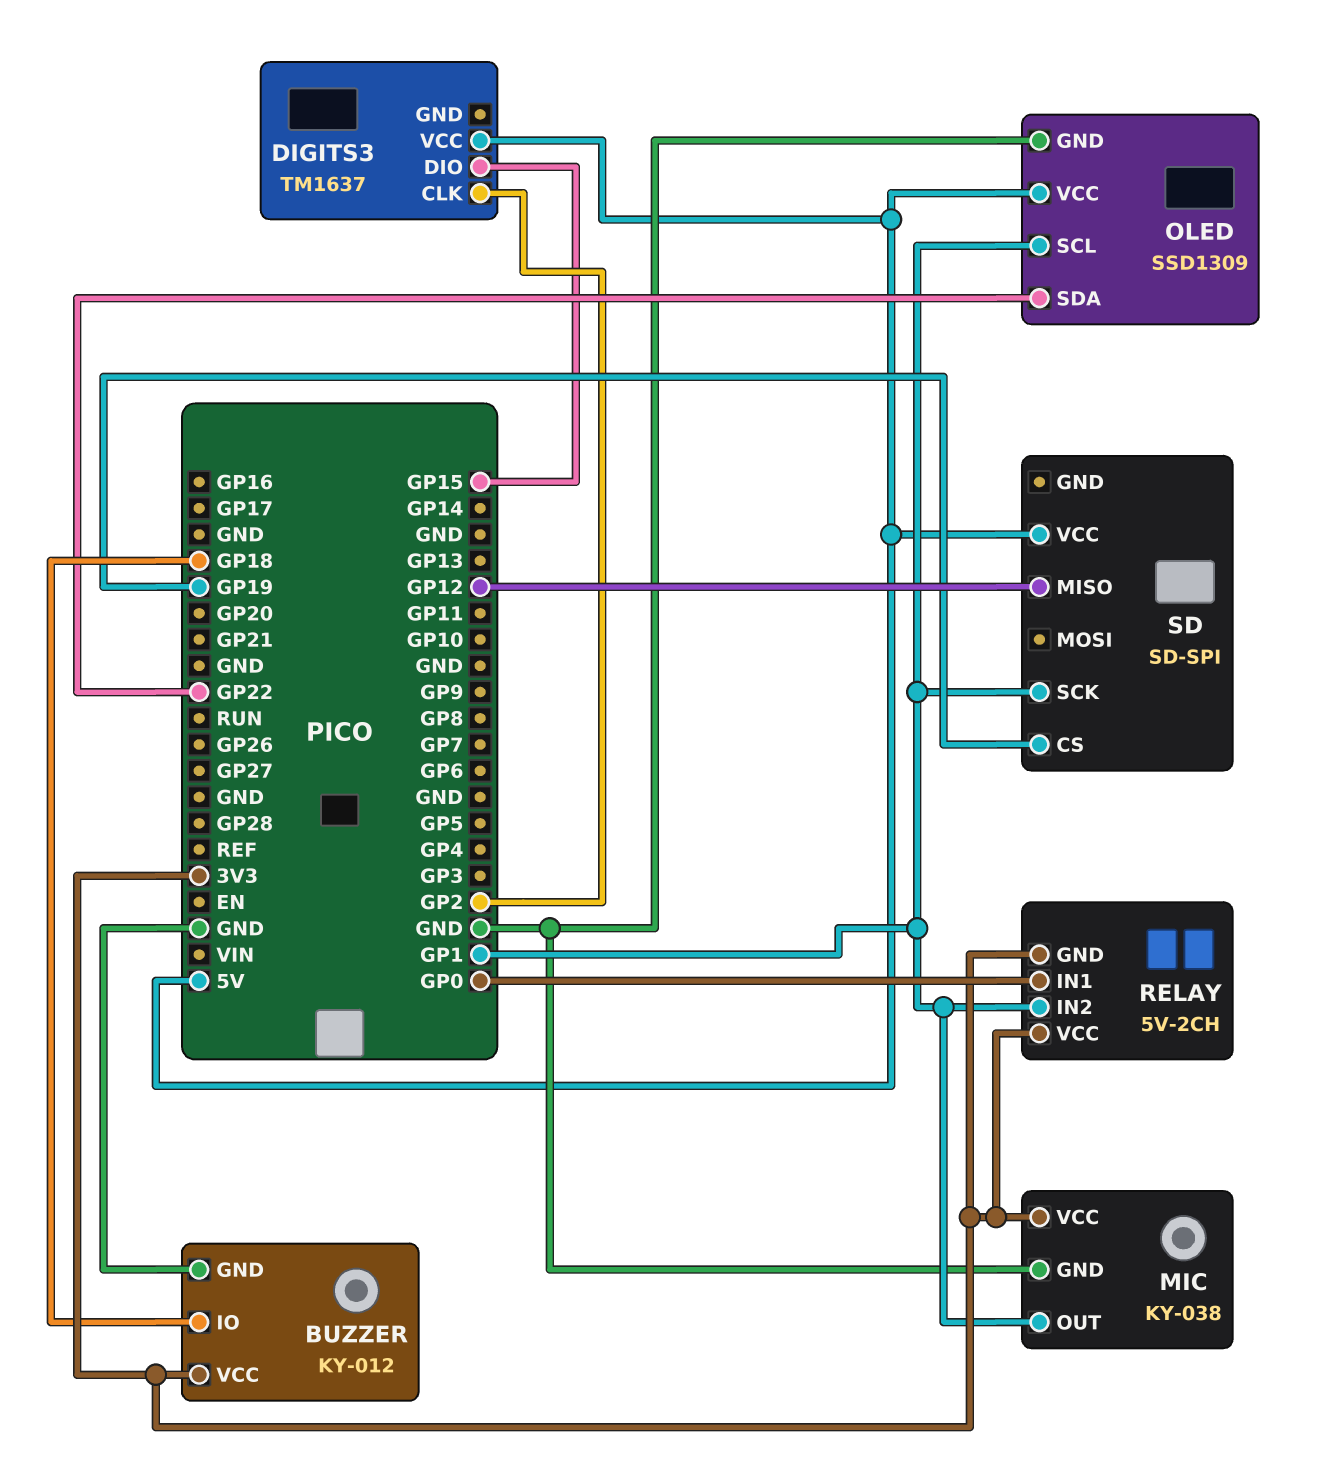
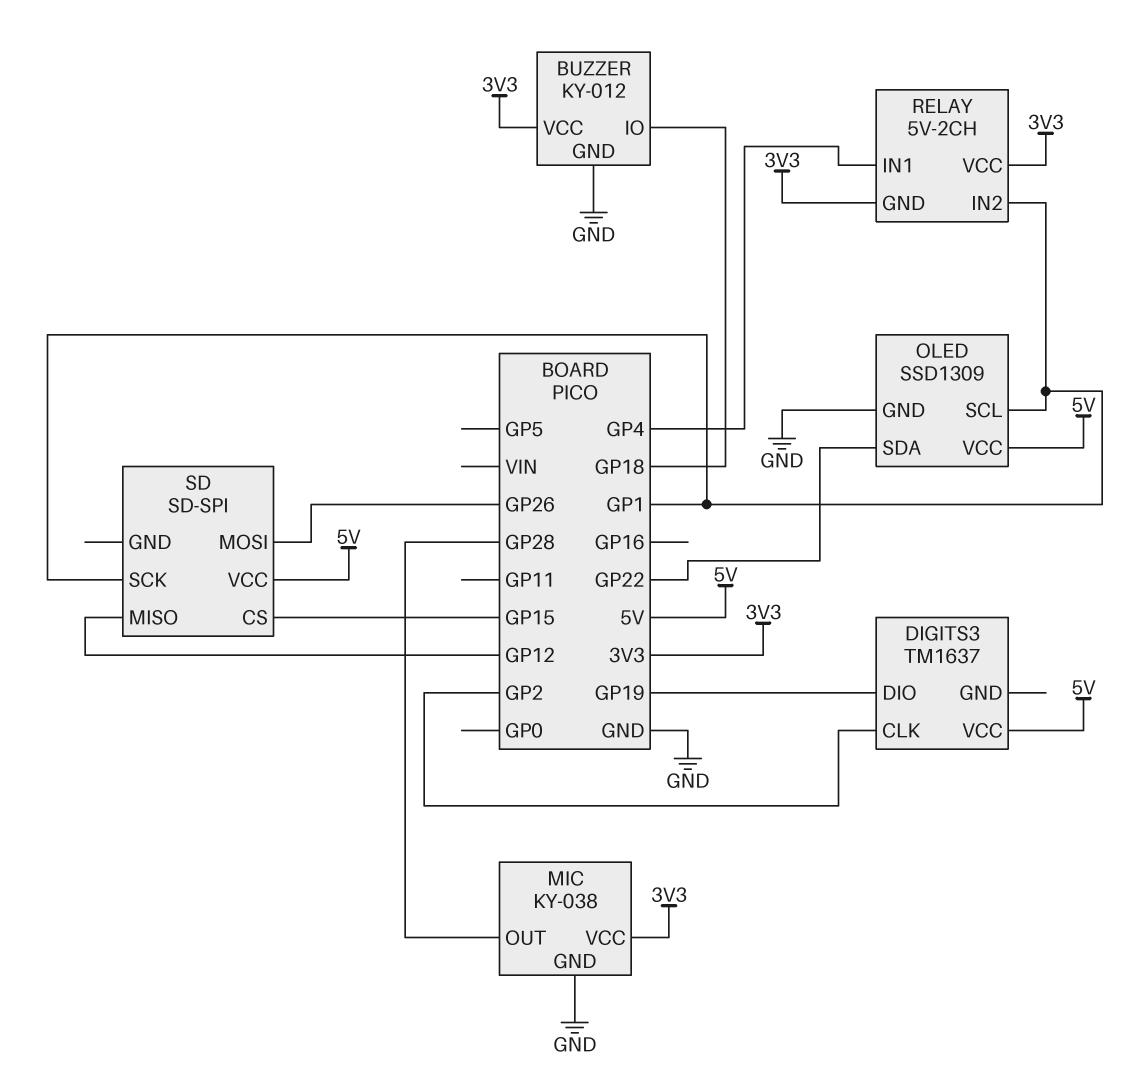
DIGITS3 pin DIO: GP15 -> GP19
MIC pin OUT: GP1 -> GP28
RELAY pin IN1: GP0 -> GP4
SD pin CS: GP19 -> GP15
SD pin MOSI: none -> GP26

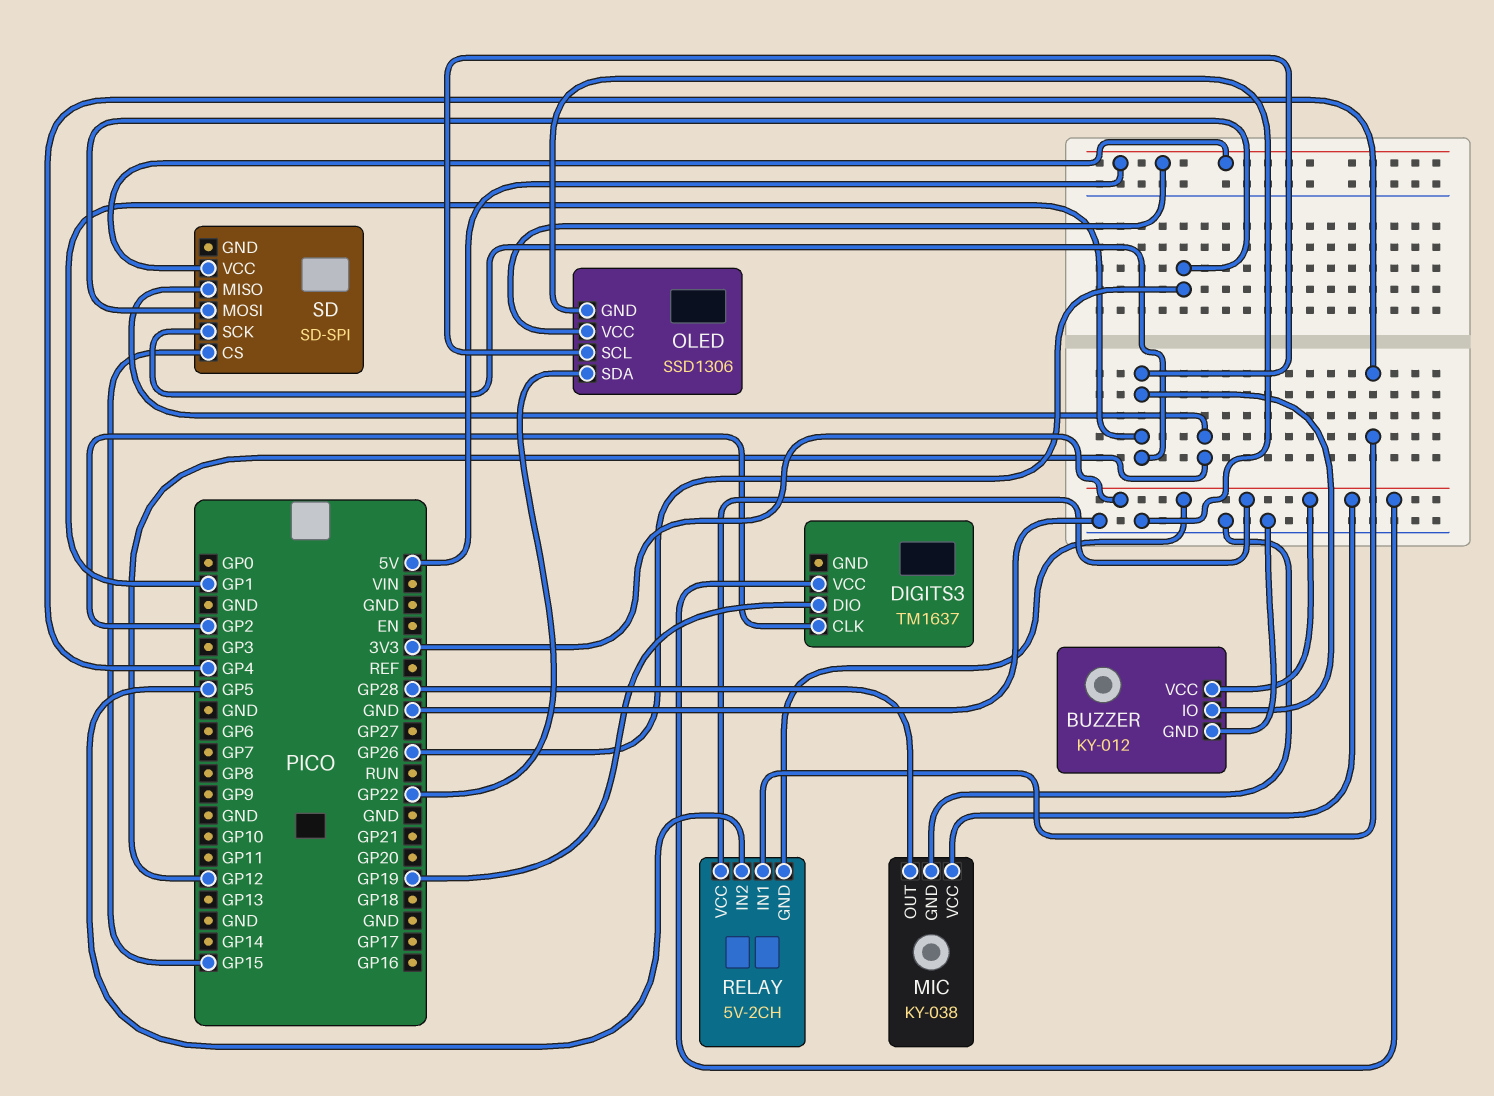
BUZZER pin IO: GP18 -> GP1
DIGITS3 pin VCC: 5V -> 3V3
OLED: SSD1309 -> SSD1306
RELAY pin IN2: GP1 -> GP5

